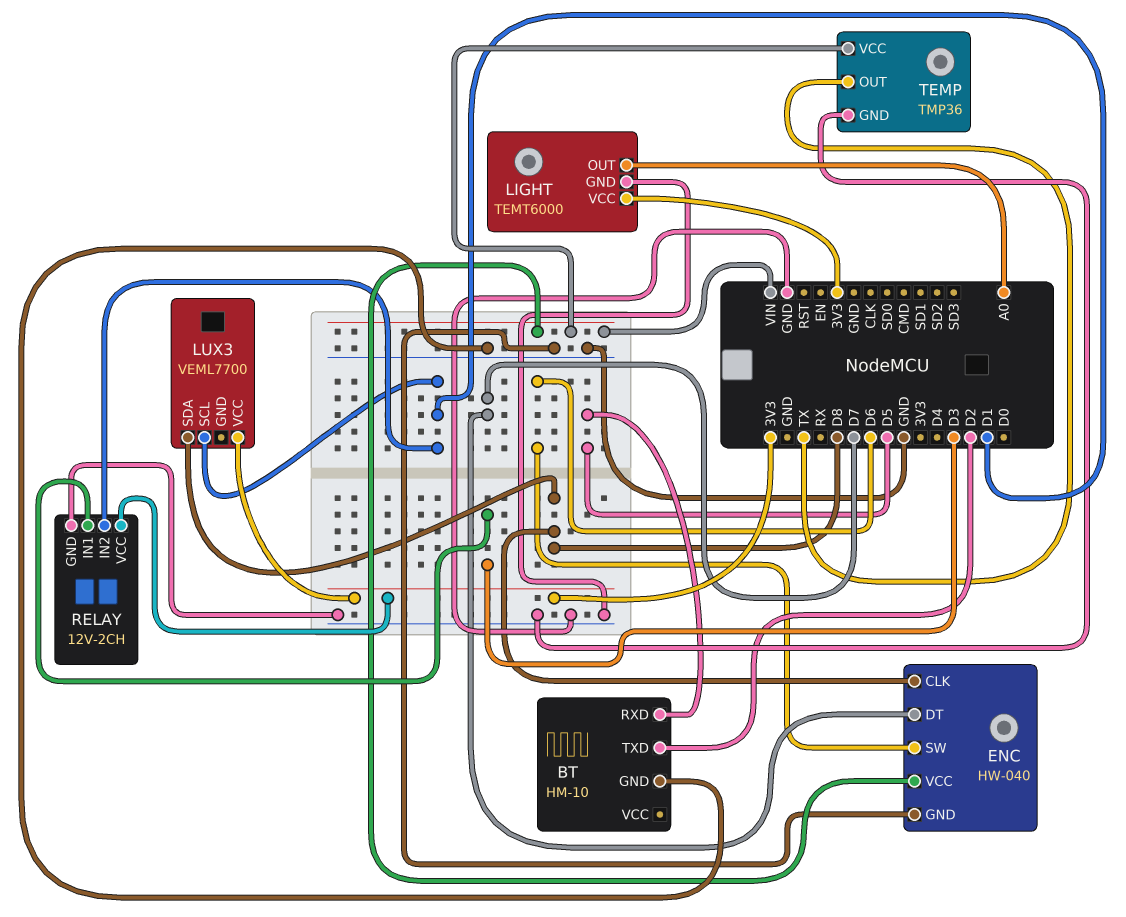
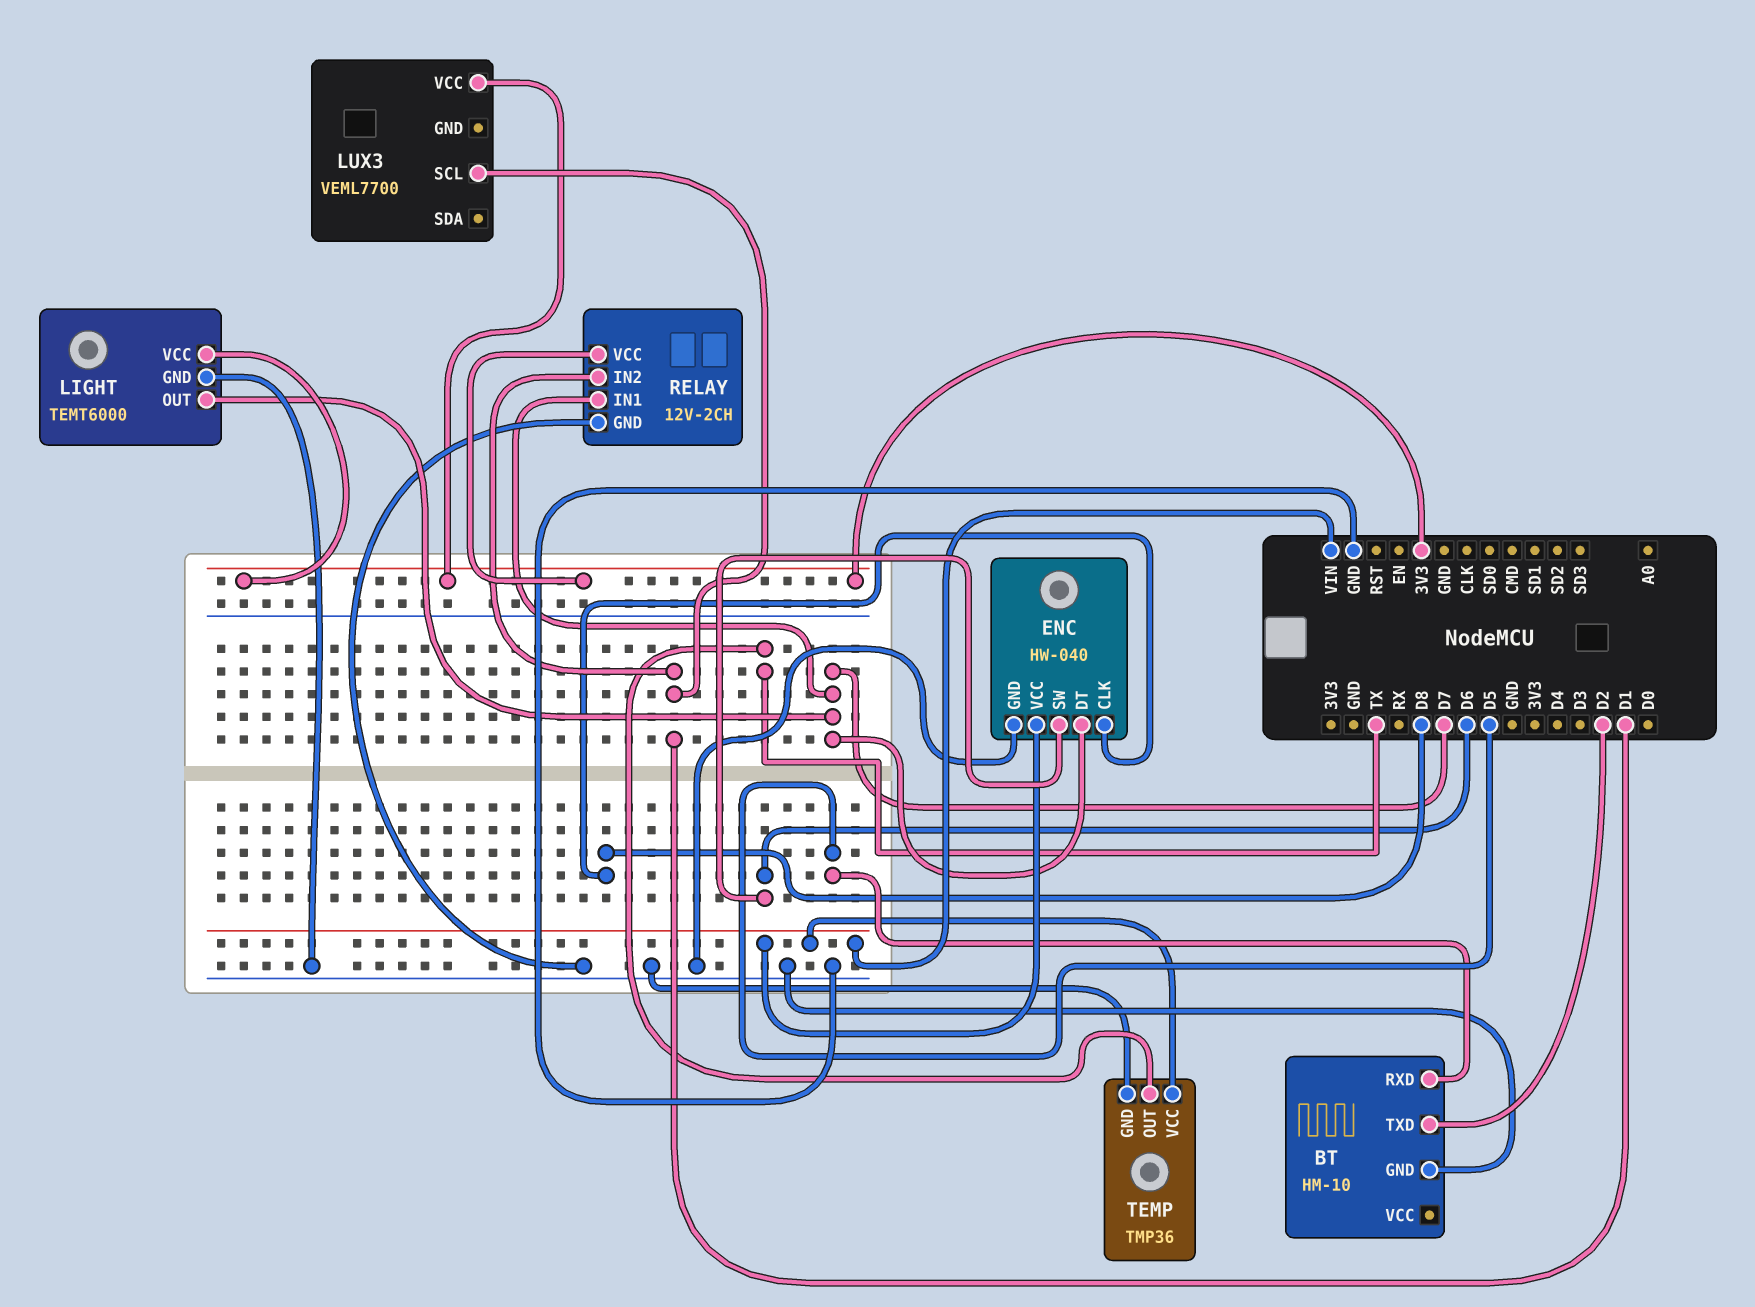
LIGHT pin OUT: A0 -> D7
LUX3 pin SDA: D8 -> none
RELAY pin IN1: D3 -> D7

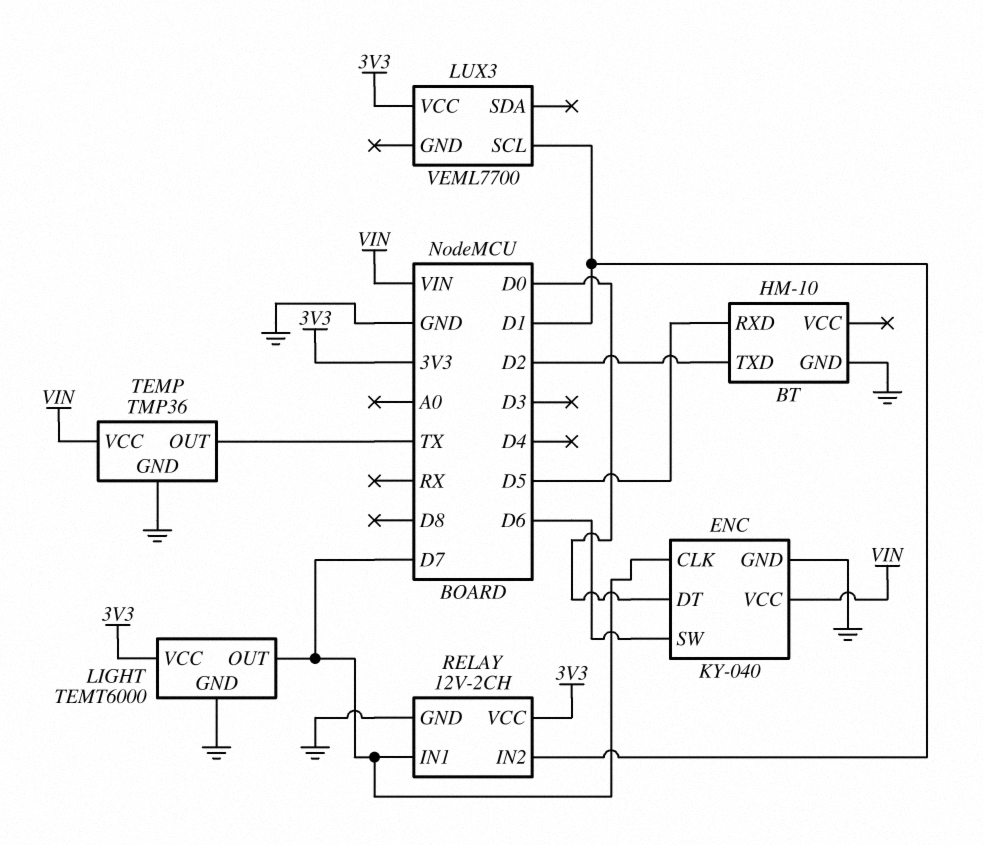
ENC: HW-040 -> KY-040
ENC pin CLK: D8 -> D7
ENC pin DT: D7 -> D0

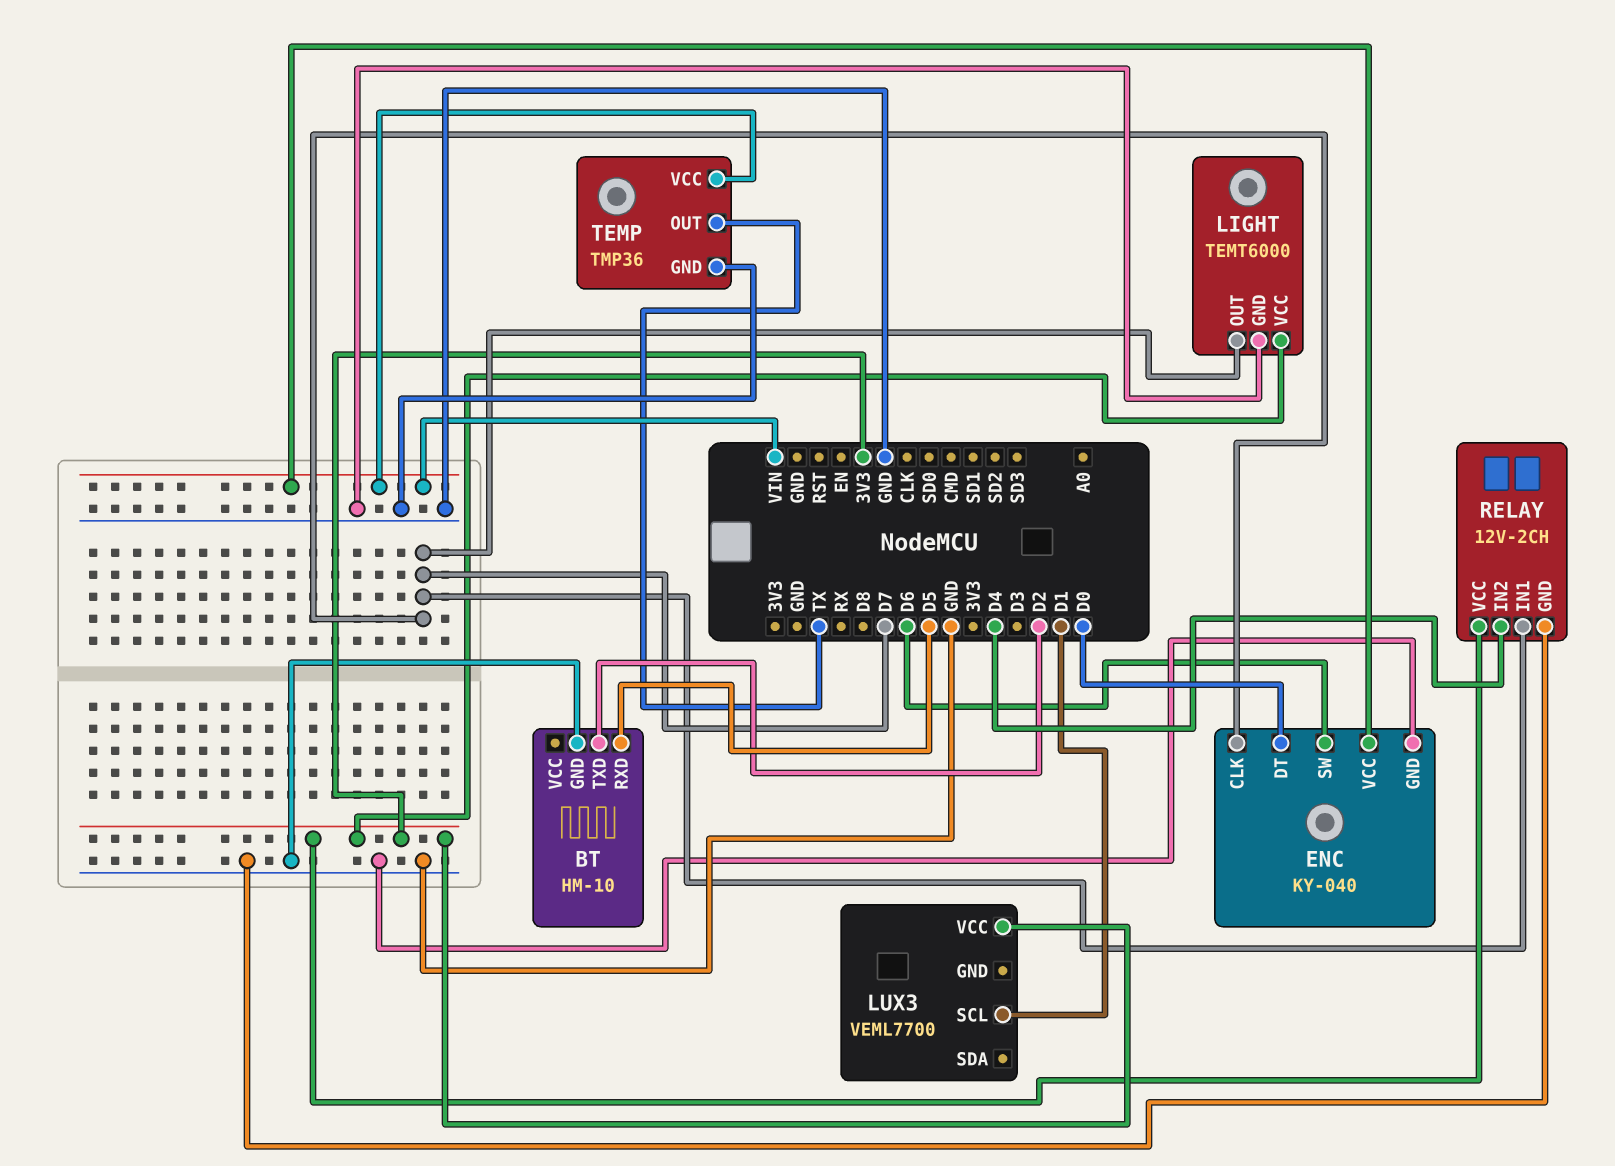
RELAY pin IN2: D1 -> D4

